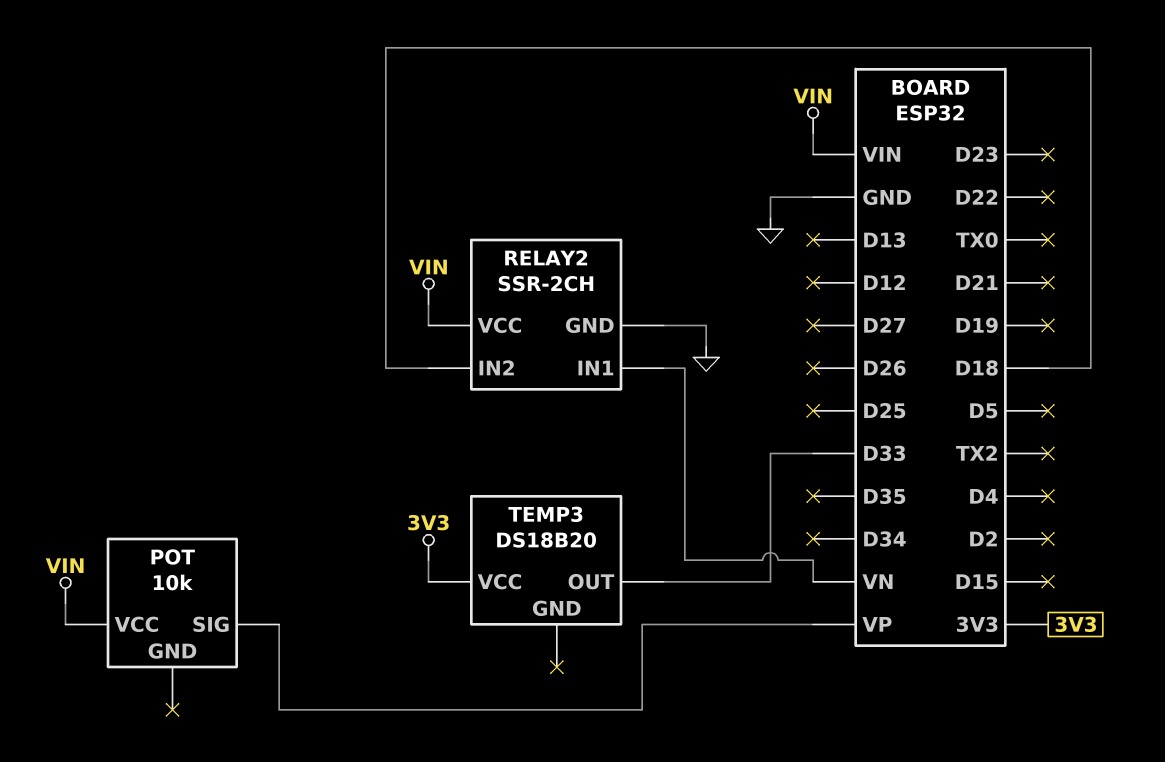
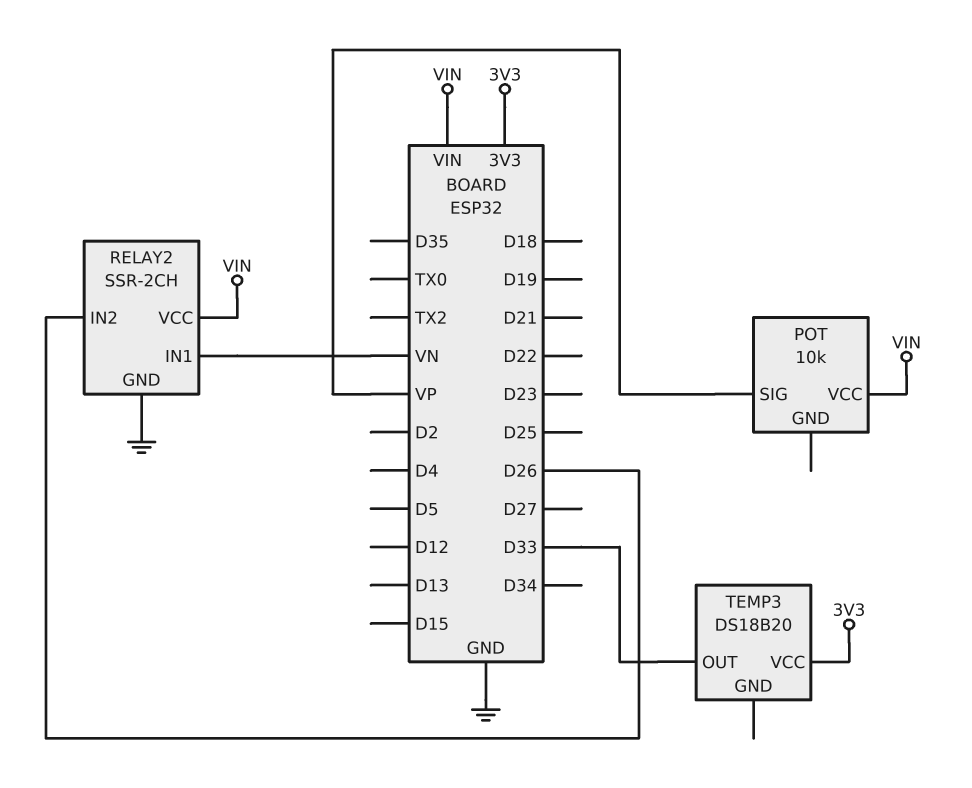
RELAY2 pin IN2: D18 -> D26

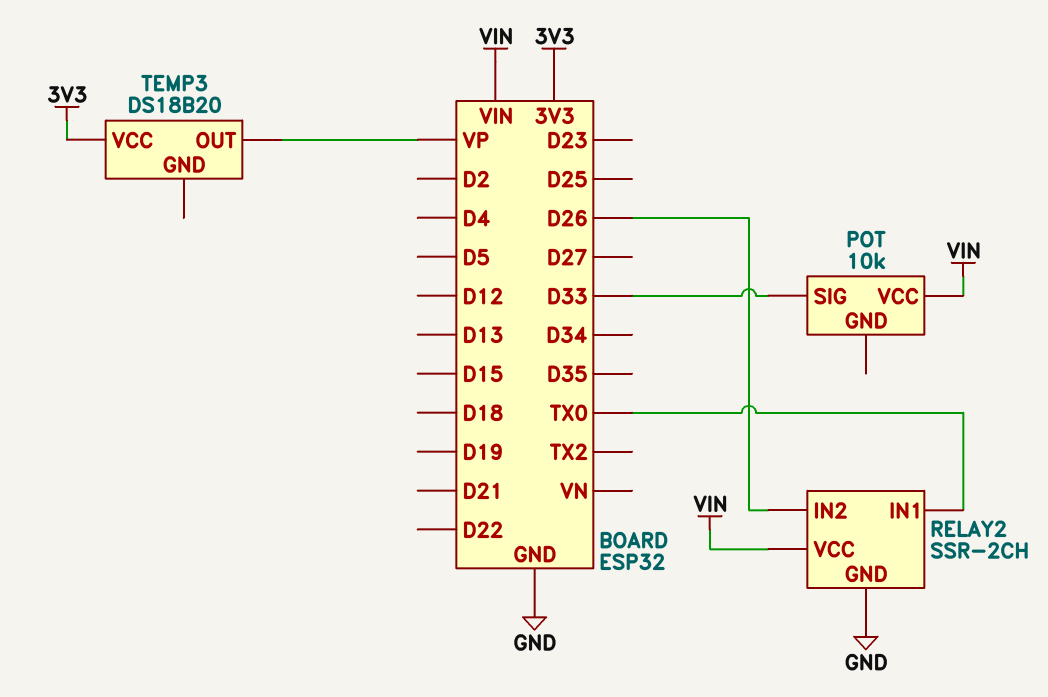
POT pin SIG: VP -> D33
RELAY2 pin IN1: VN -> TX0
TEMP3 pin OUT: D33 -> VP

